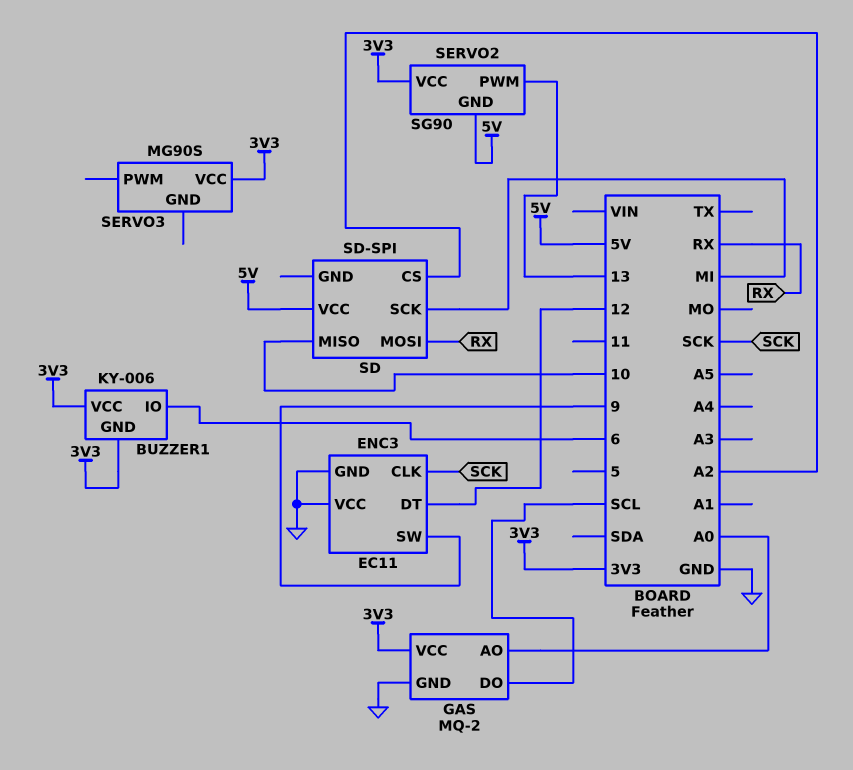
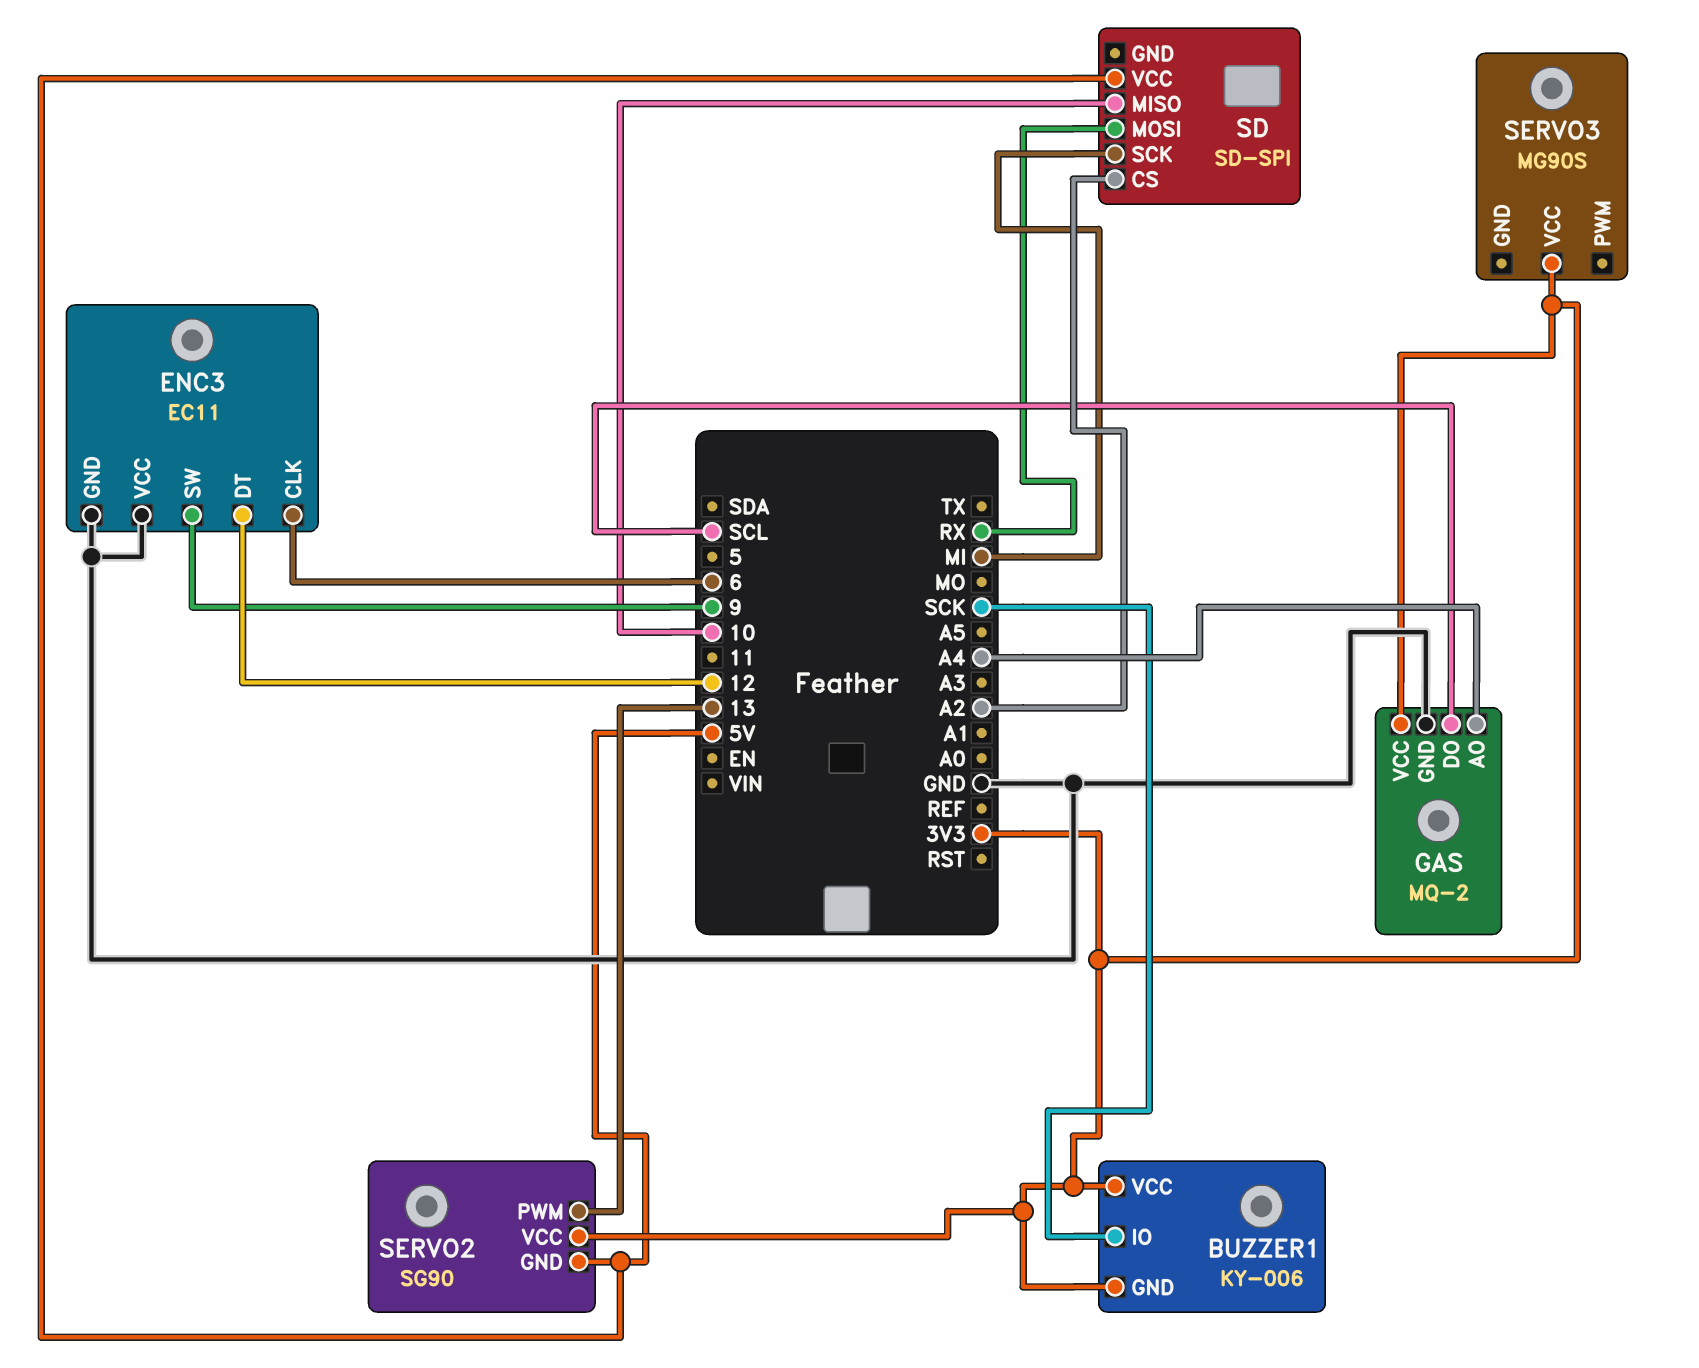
BUZZER1 pin IO: 6 -> SCK
ENC3 pin CLK: SCK -> 6
GAS pin AO: A0 -> A4

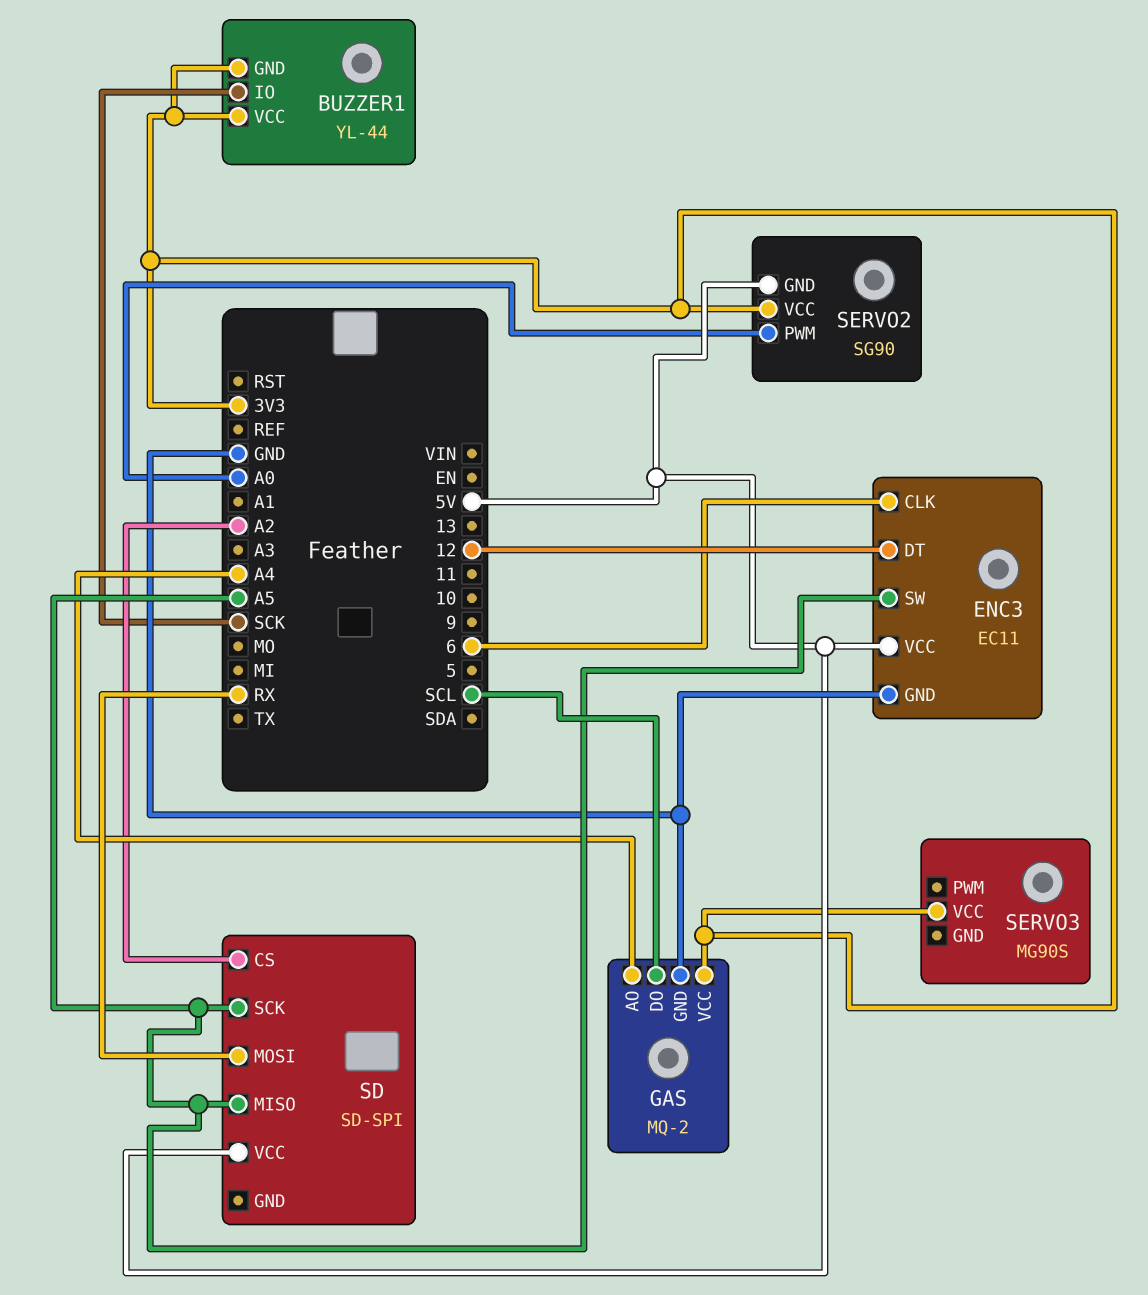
BUZZER1: KY-006 -> YL-44
ENC3 pin SW: 9 -> A5
ENC3 pin VCC: GND -> 5V
SD pin MISO: 10 -> A5
SD pin SCK: MI -> A5
SERVO2 pin PWM: 13 -> A0

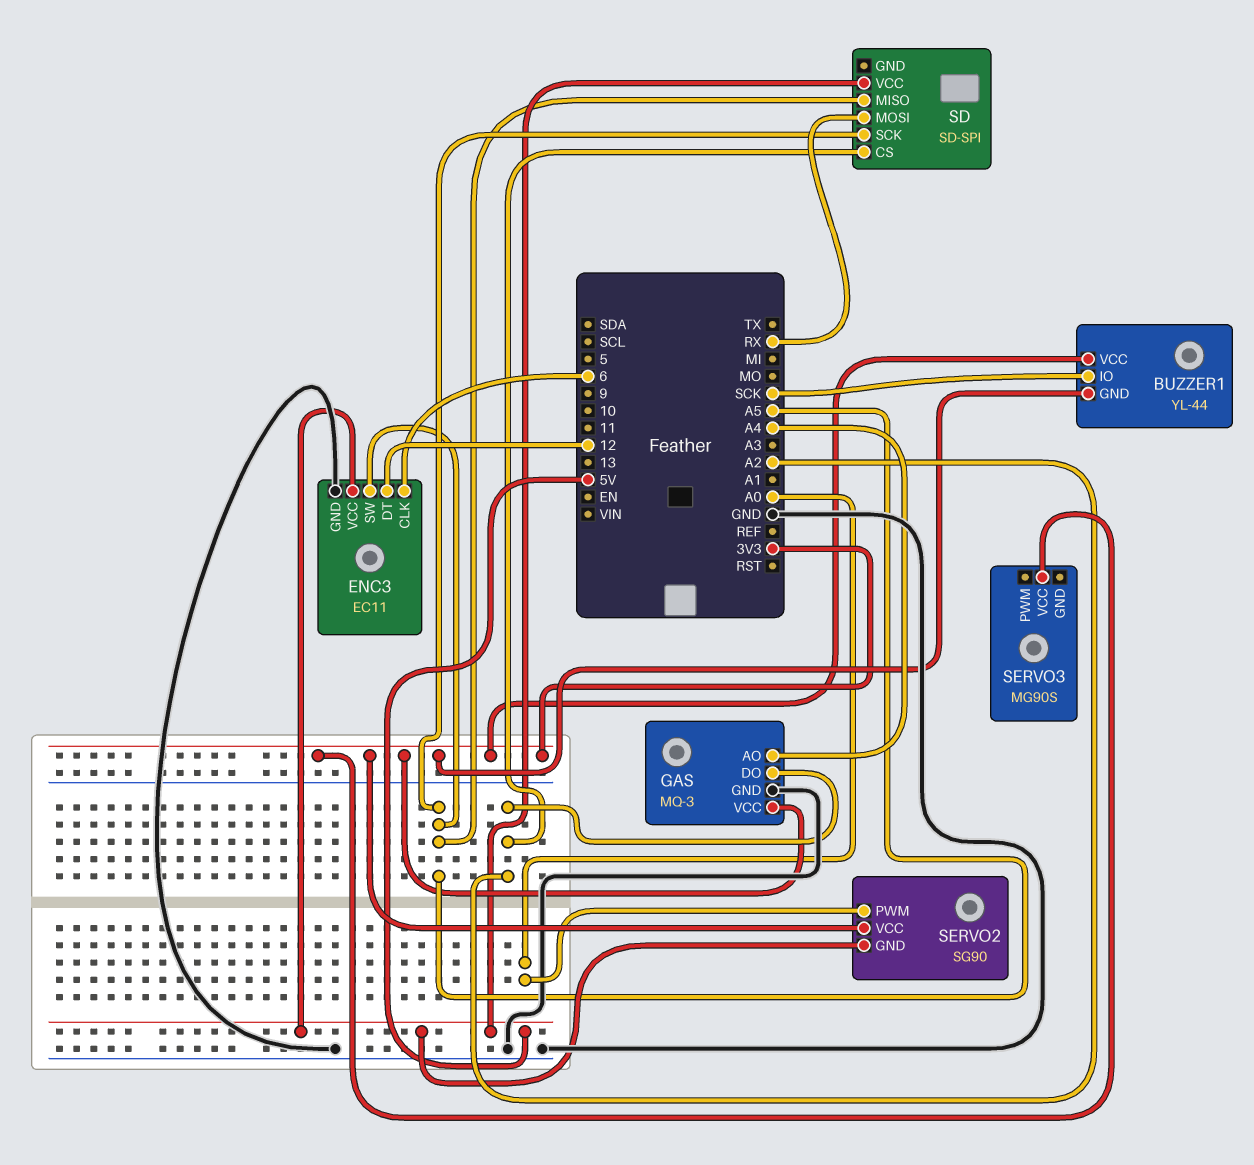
GAS: MQ-2 -> MQ-3
GAS pin DO: SCL -> A2

